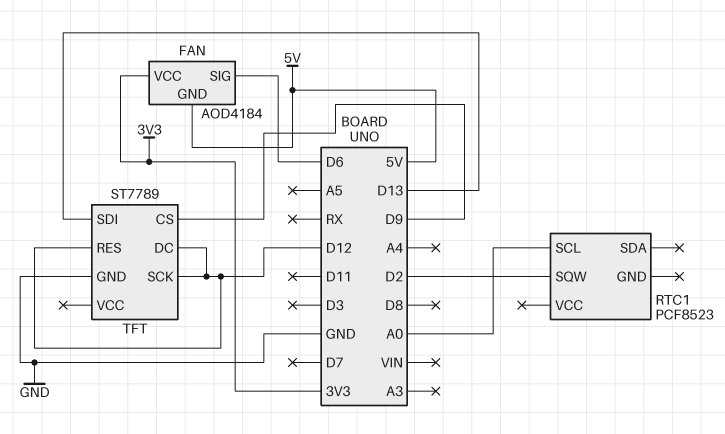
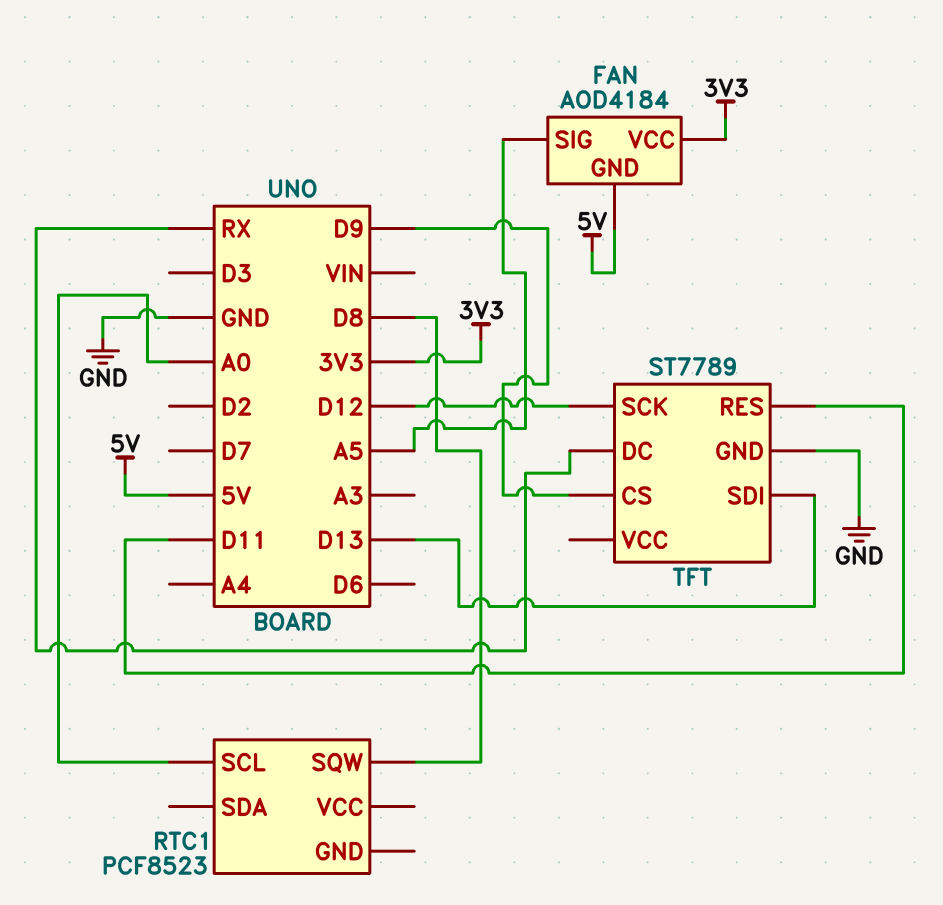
FAN pin SIG: D6 -> A5
RTC1 pin SQW: D2 -> D8
TFT pin DC: D12 -> RX
TFT pin RES: D12 -> D11

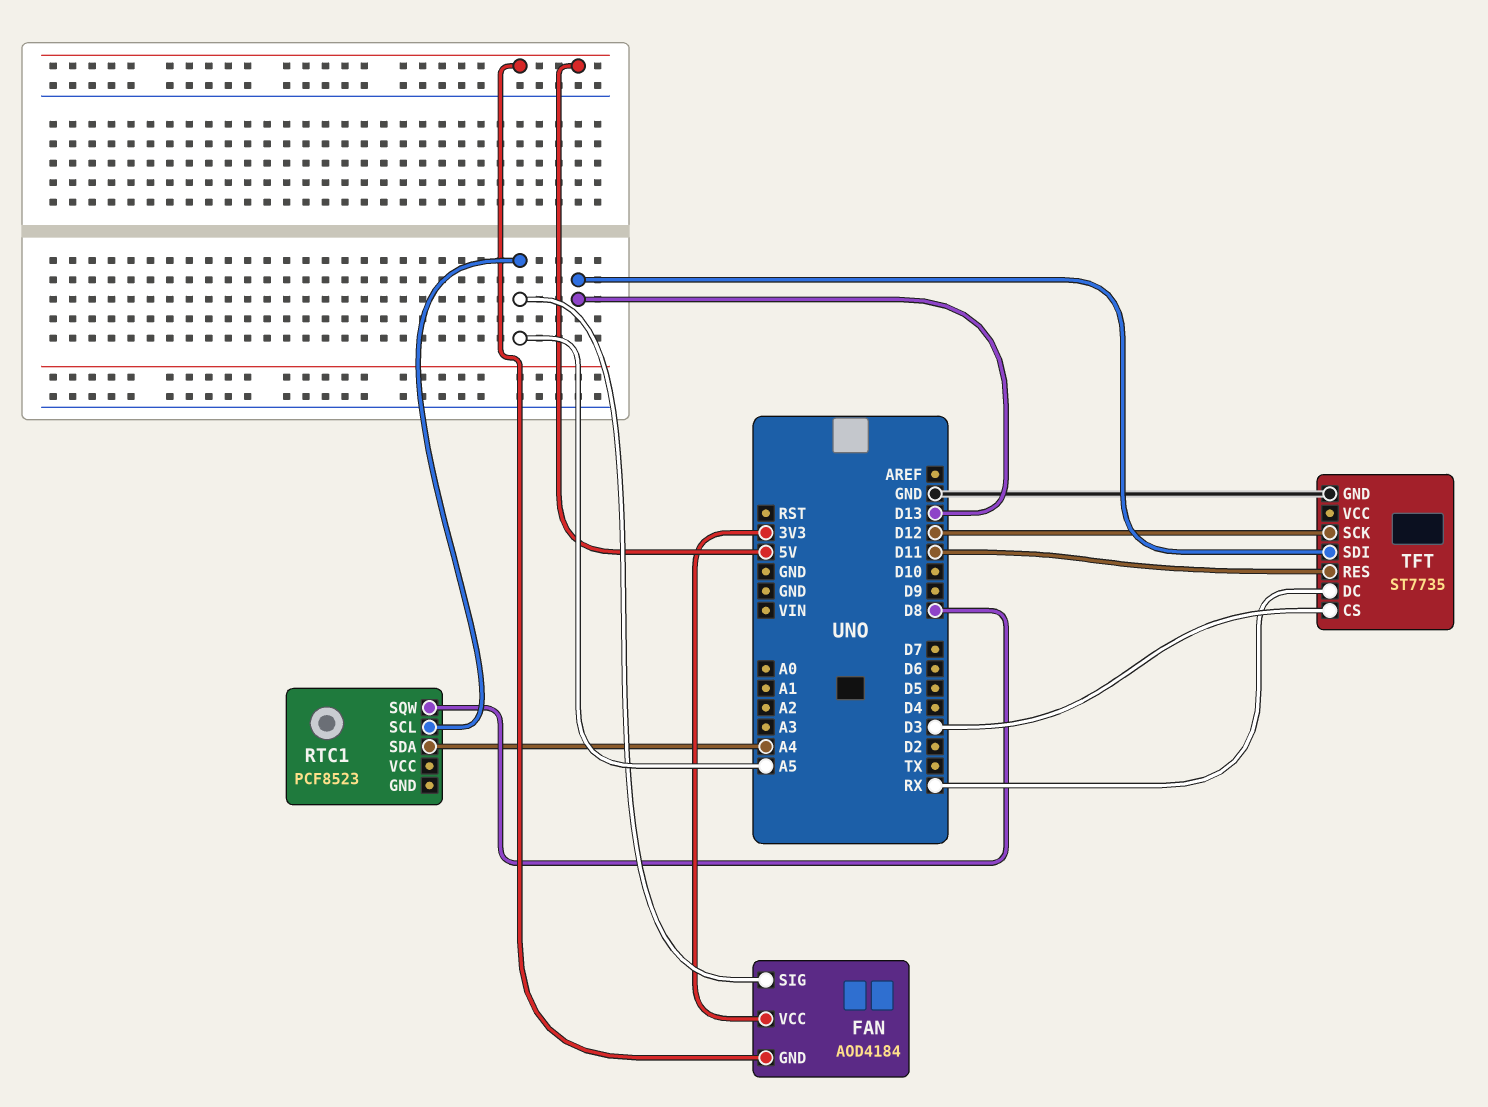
RTC1 pin SCL: A0 -> A5
RTC1 pin SDA: none -> A4
TFT: ST7789 -> ST7735
TFT pin CS: D9 -> D3

